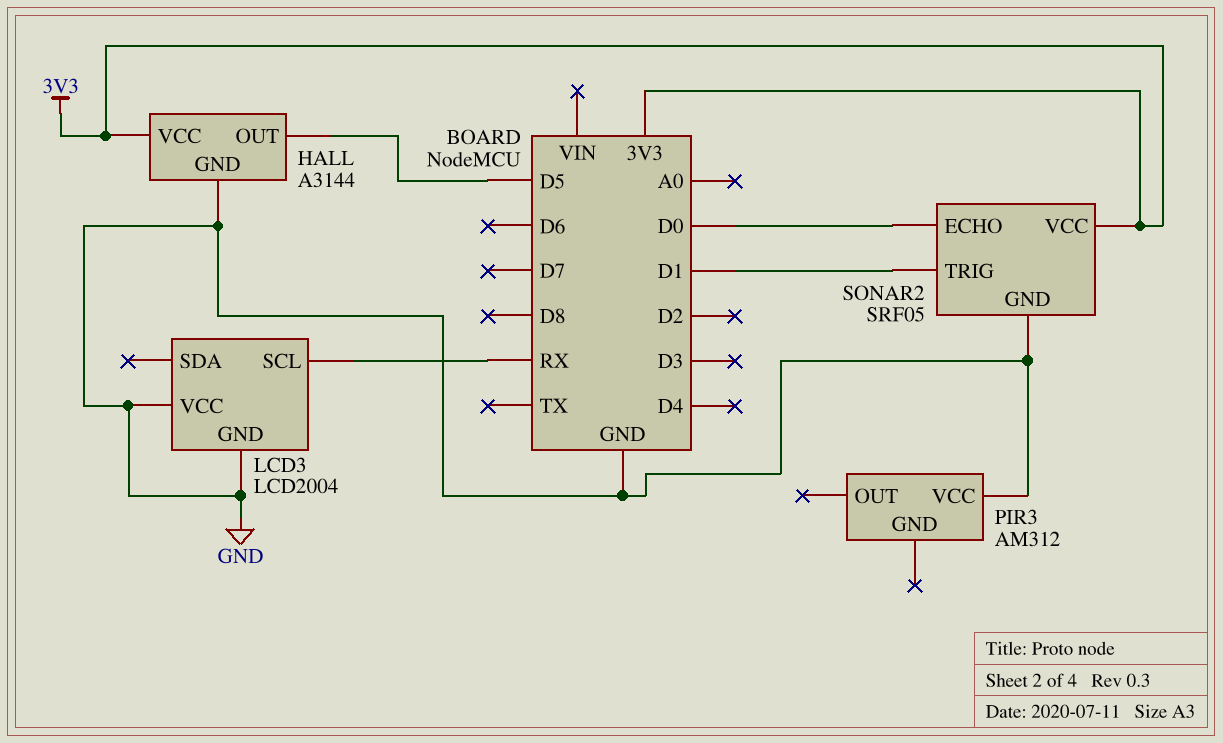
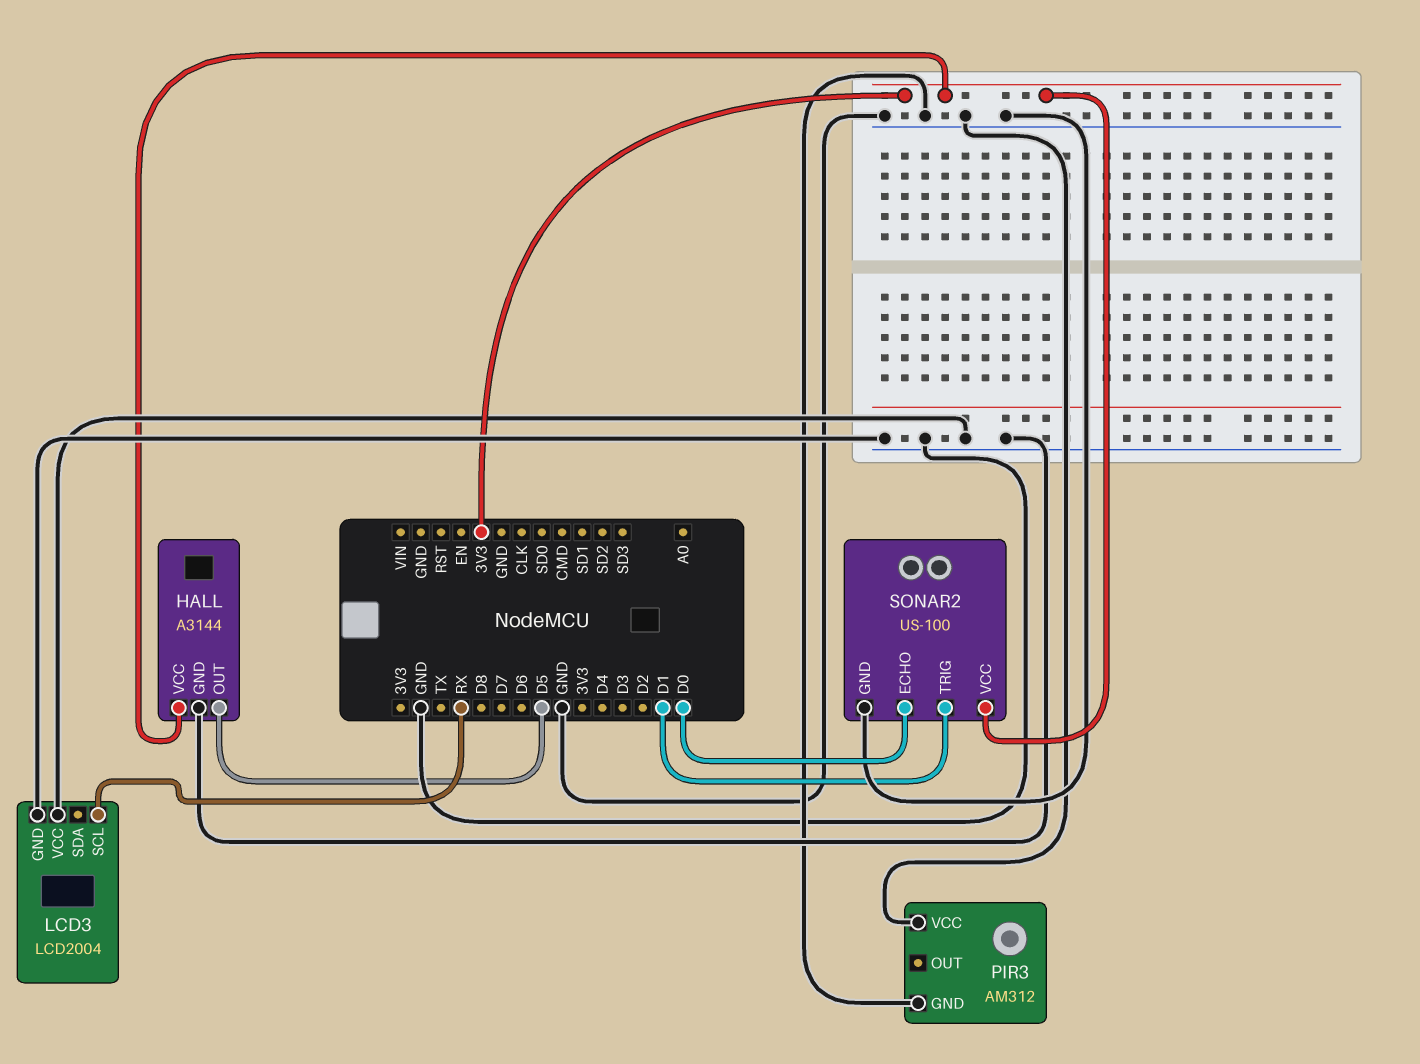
PIR3 pin GND: none -> GND
SONAR2: SRF05 -> US-100

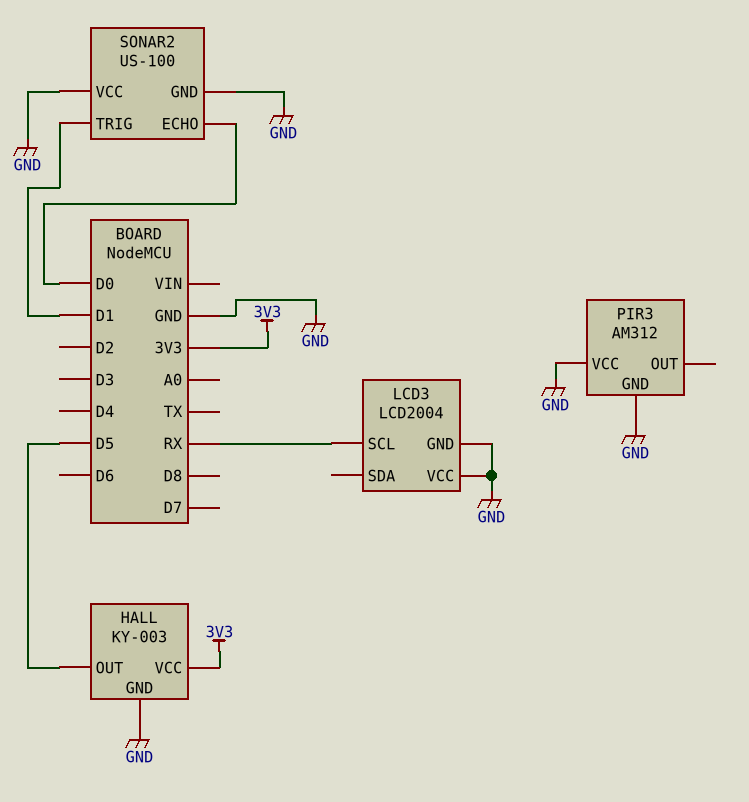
HALL: A3144 -> KY-003
SONAR2 pin VCC: 3V3 -> GND

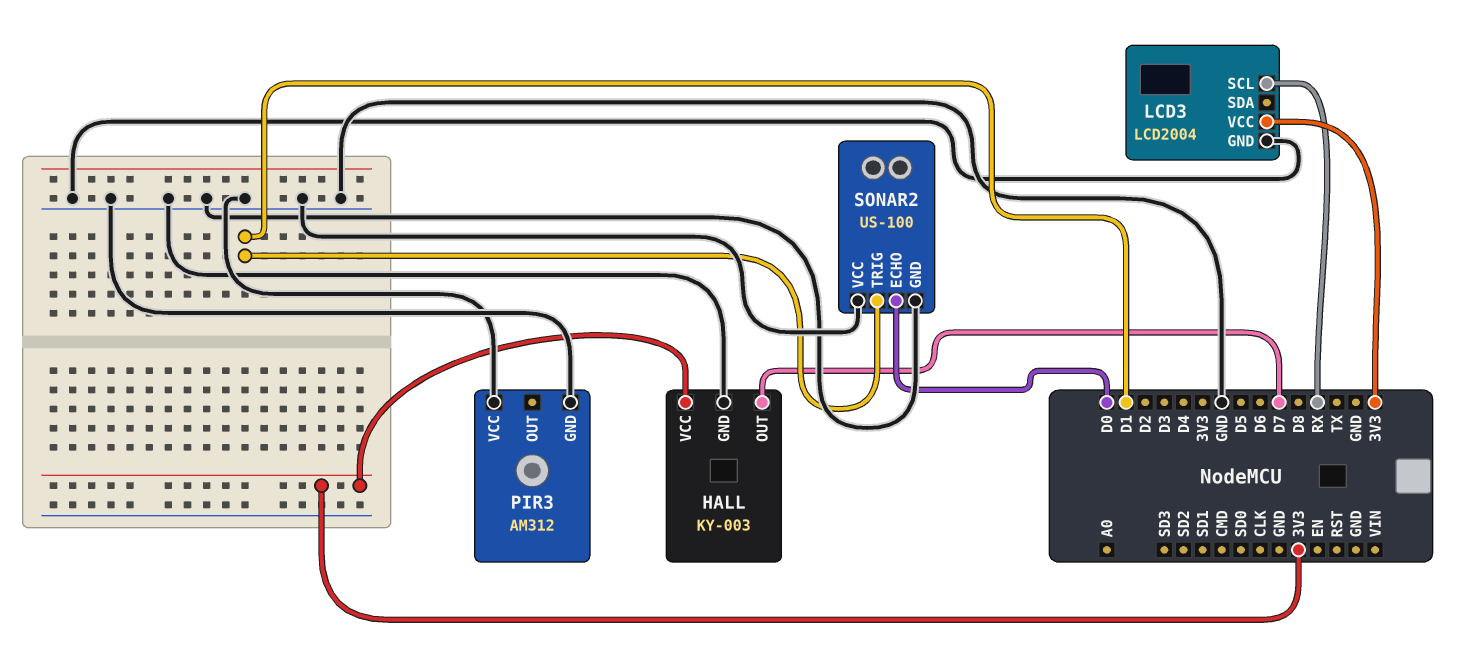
HALL pin OUT: D5 -> D7
LCD3 pin VCC: GND -> 3V3

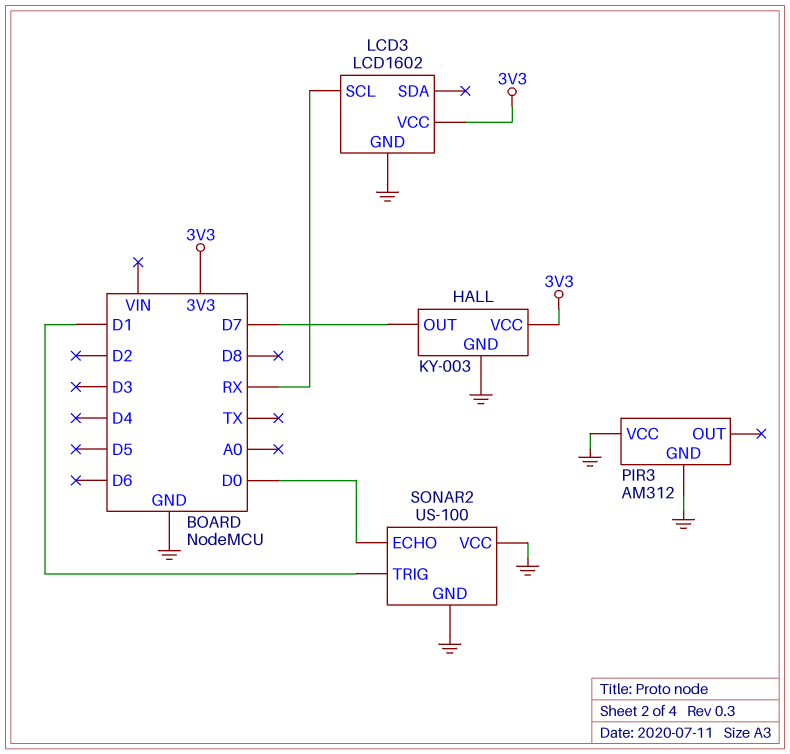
LCD3: LCD2004 -> LCD1602

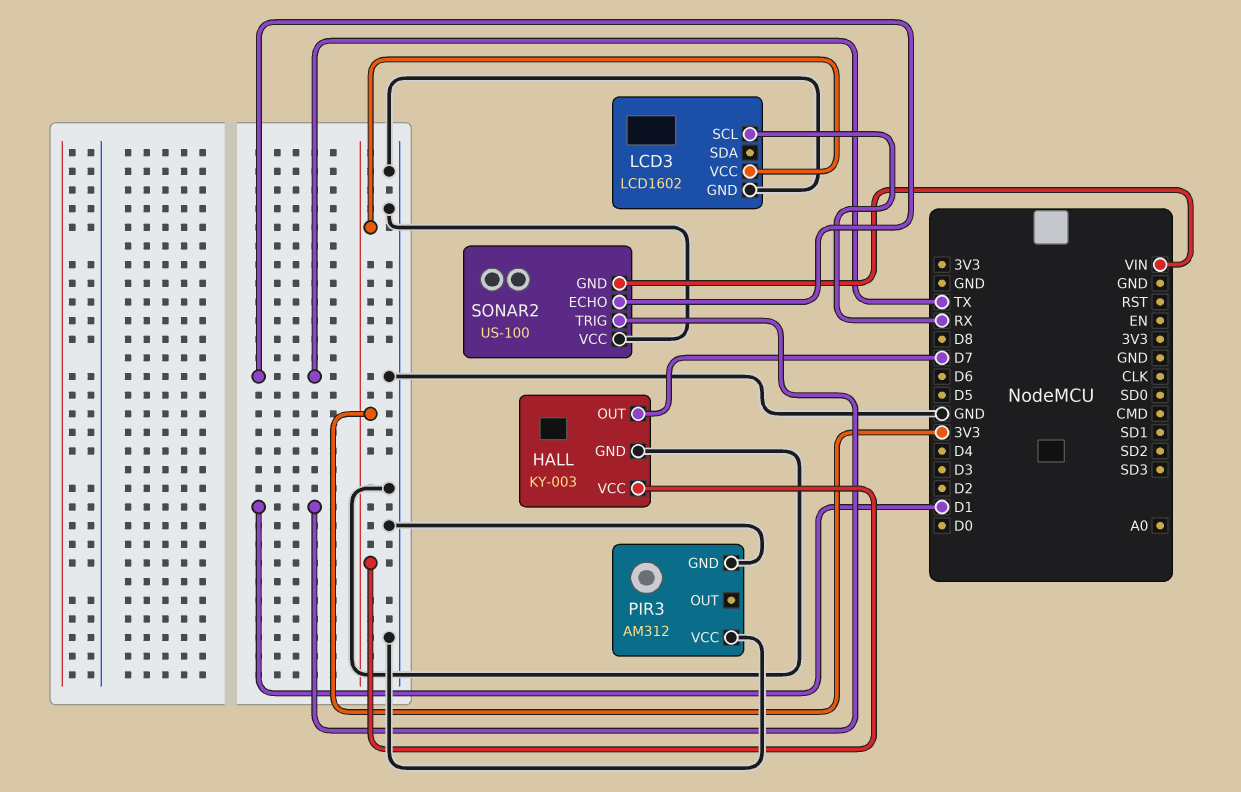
SONAR2 pin ECHO: D0 -> TX
SONAR2 pin GND: GND -> VIN

